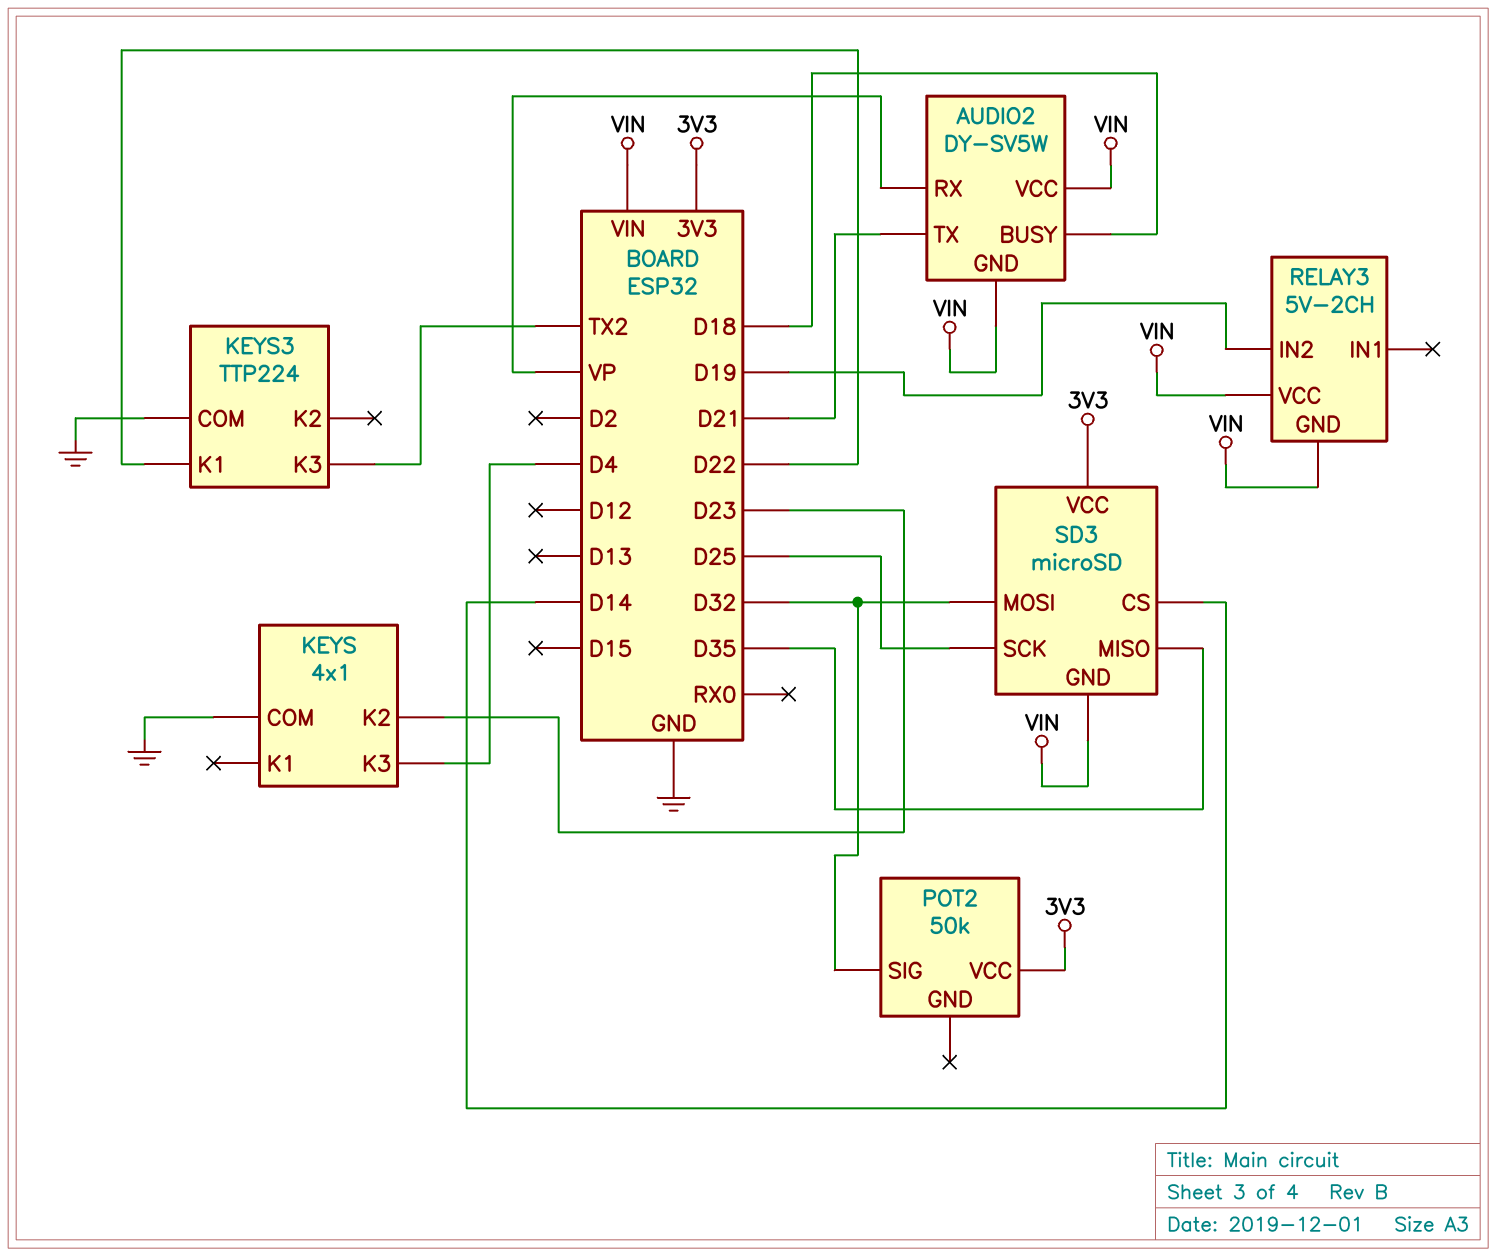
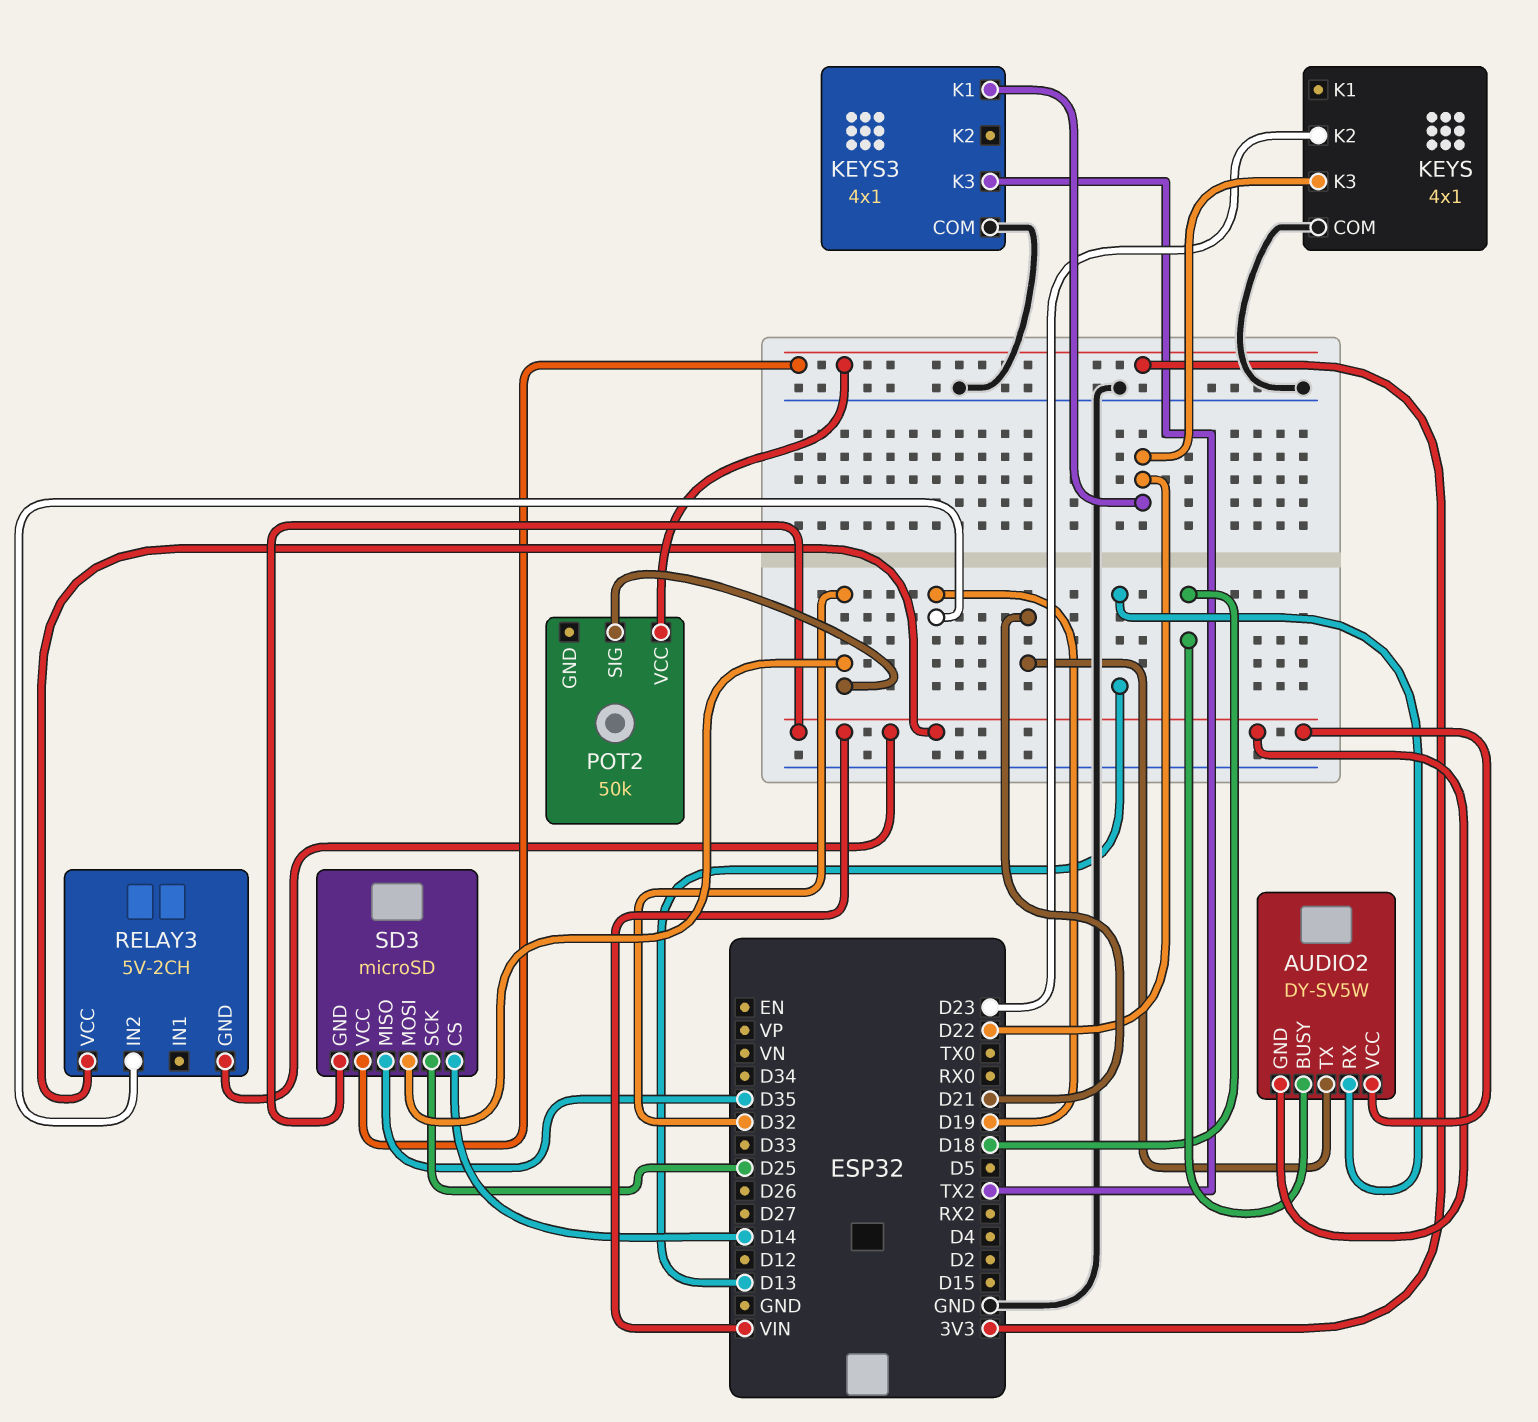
AUDIO2 pin RX: VP -> D13
KEYS pin K3: D4 -> D22
KEYS3: TTP224 -> 4x1

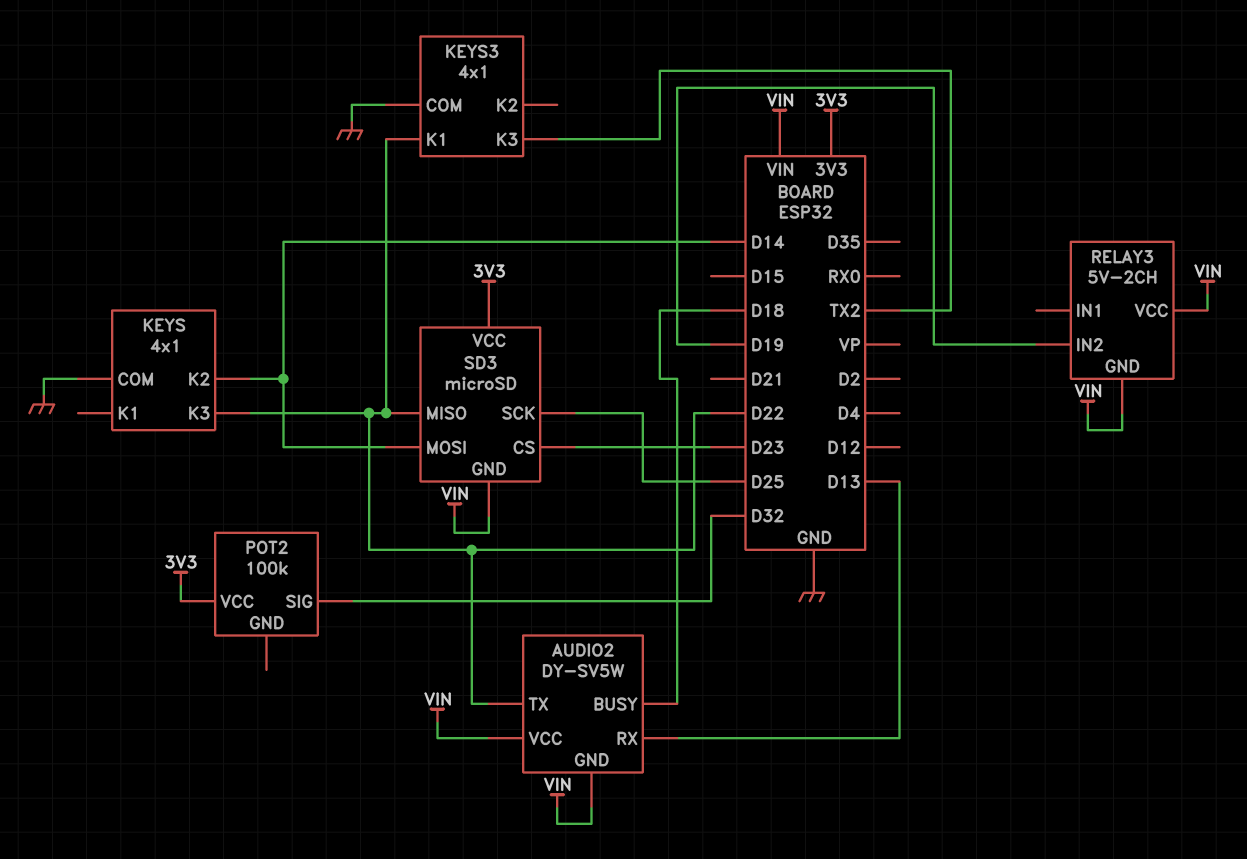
AUDIO2 pin TX: D21 -> D22
KEYS pin K2: D23 -> D14
POT2: 50k -> 100k
SD3 pin CS: D14 -> D23
SD3 pin MISO: D35 -> D22
SD3 pin MOSI: D32 -> D14

